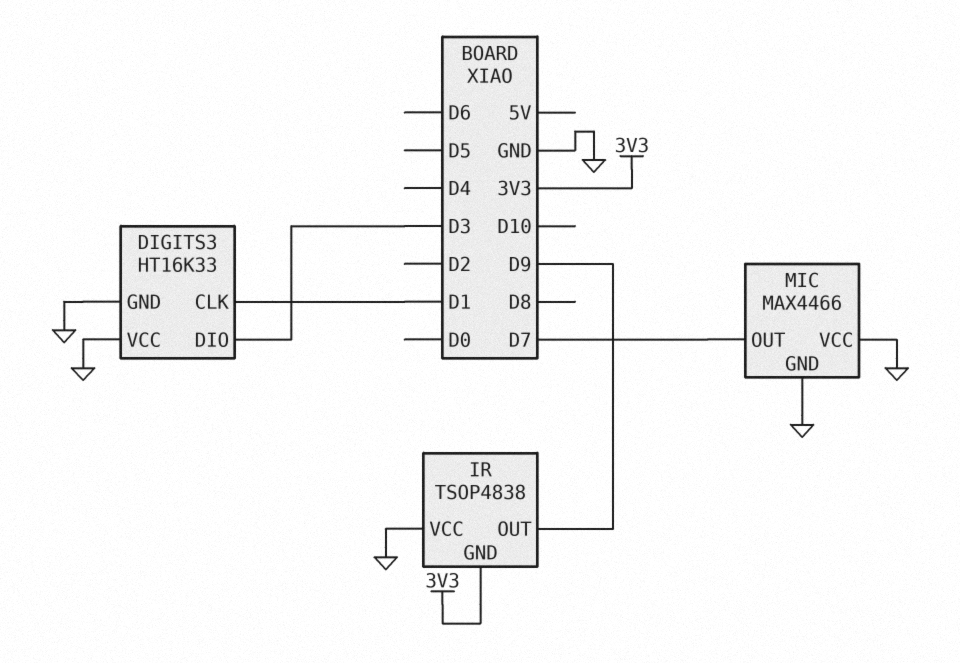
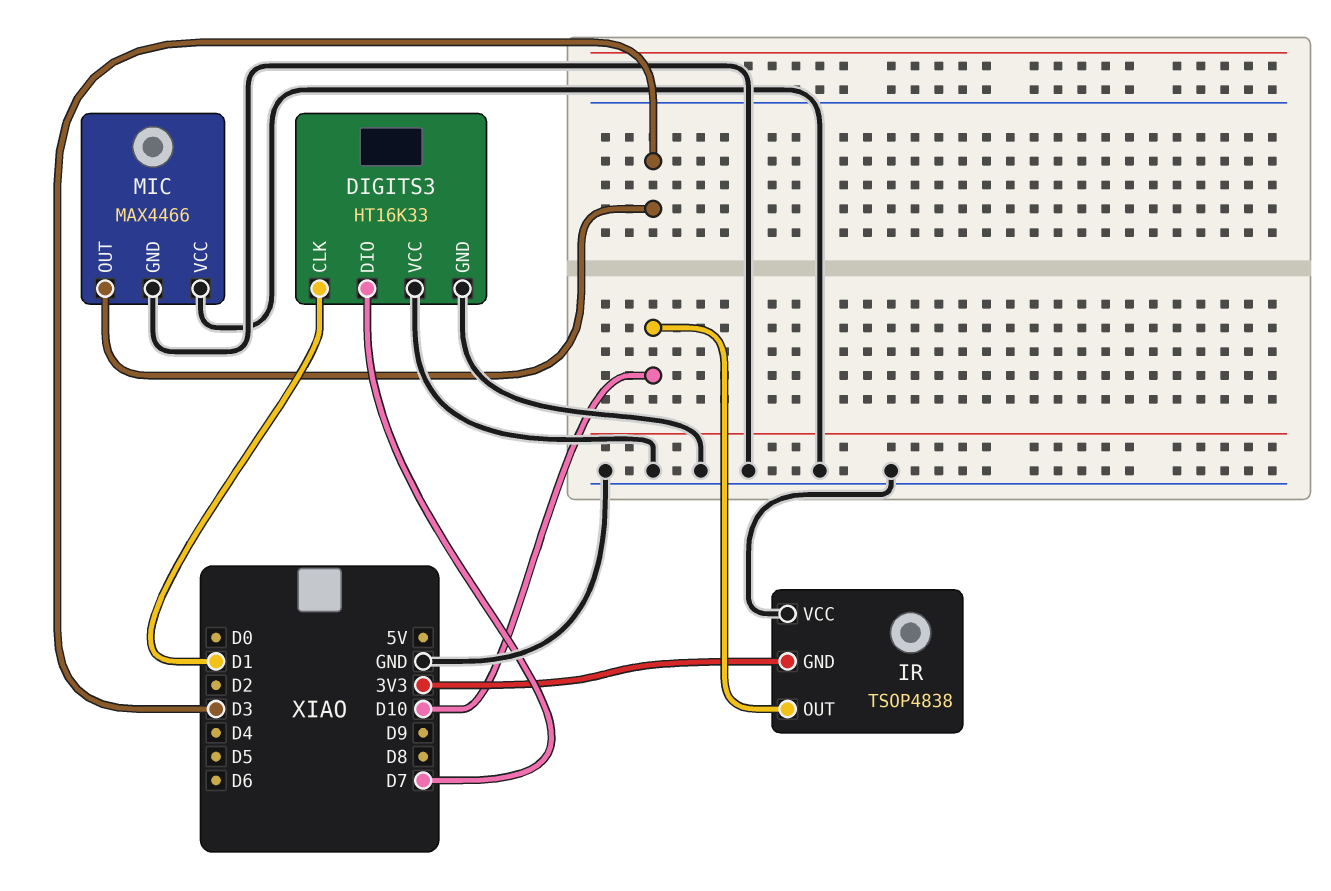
DIGITS3 pin DIO: D3 -> D7
IR pin OUT: D9 -> D10
MIC pin OUT: D7 -> D3

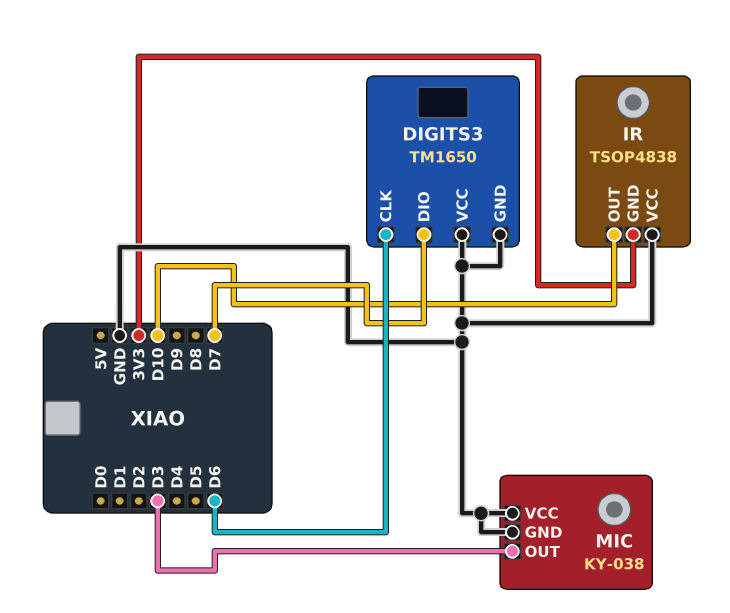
DIGITS3: HT16K33 -> TM1650
DIGITS3 pin CLK: D1 -> D6
MIC: MAX4466 -> KY-038

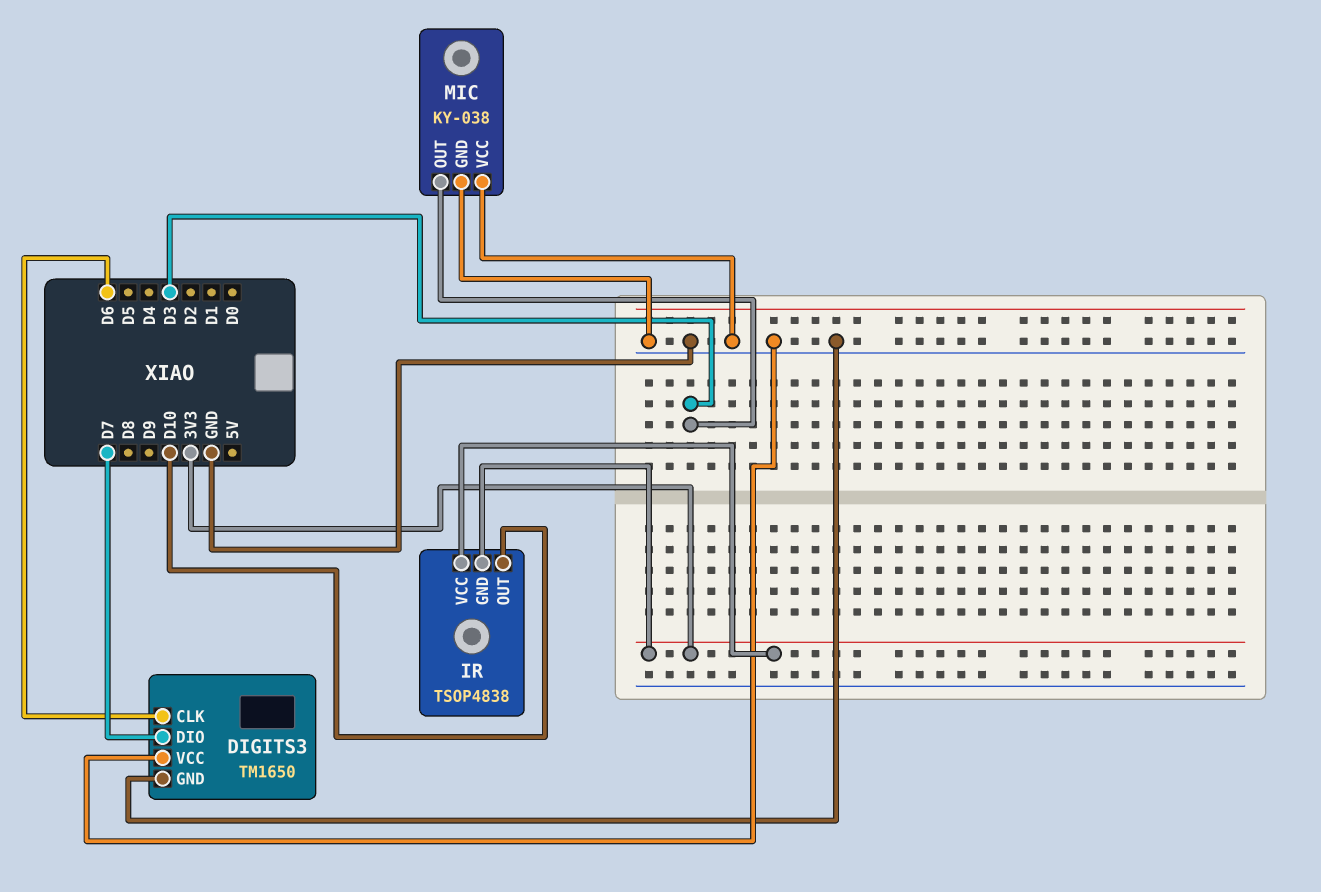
IR pin VCC: GND -> 3V3

